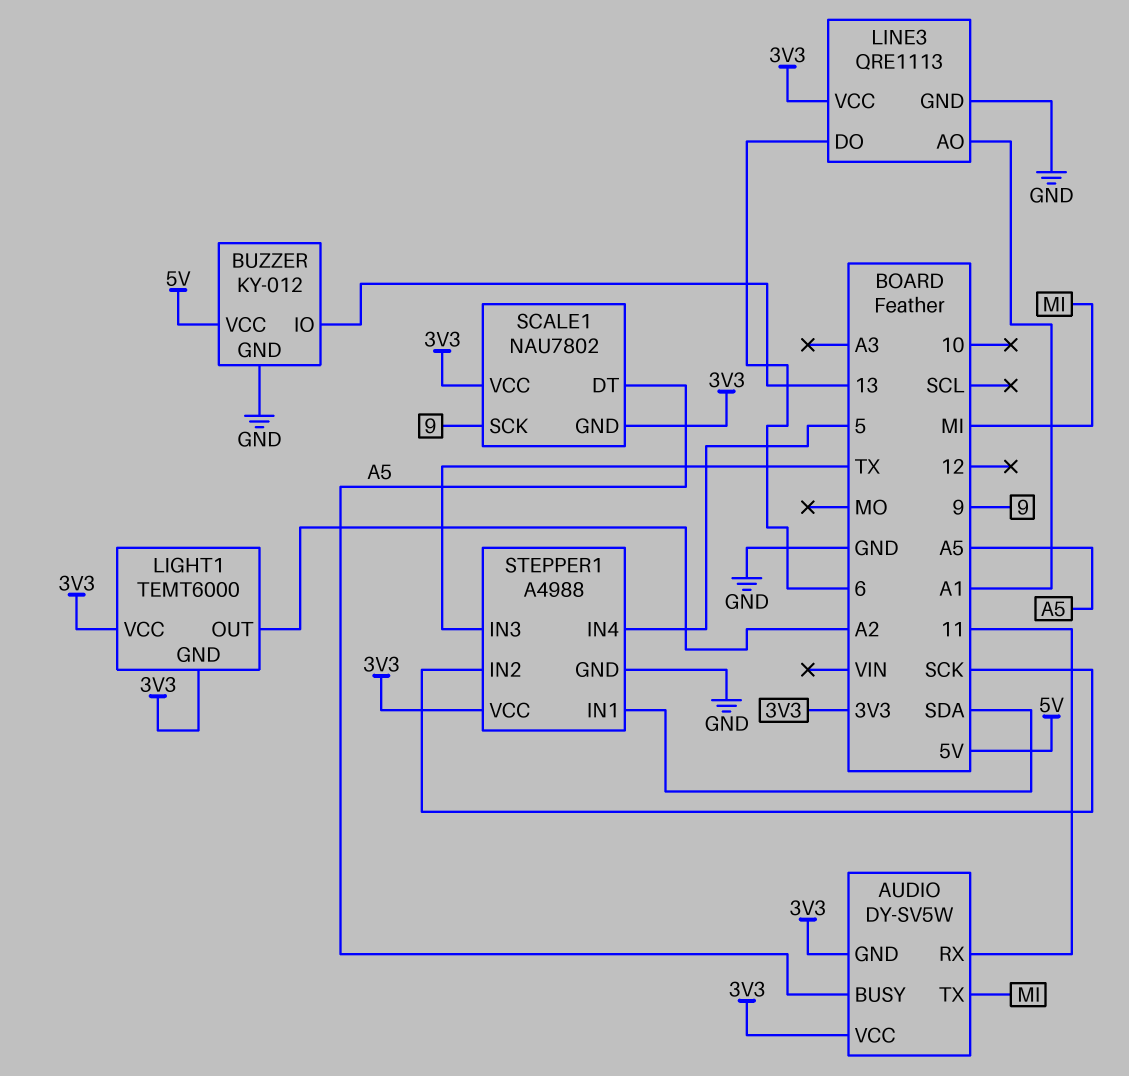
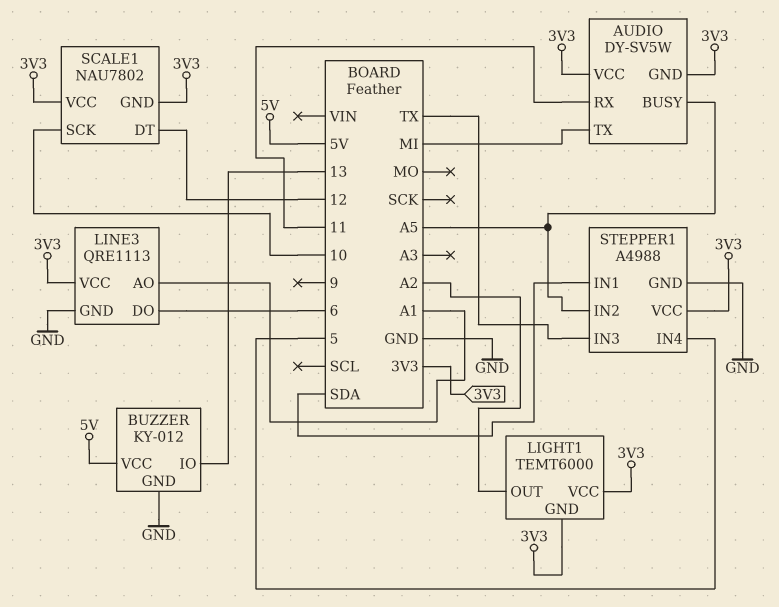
SCALE1 pin DT: A5 -> 12
SCALE1 pin SCK: 9 -> 10
STEPPER1 pin IN2: SCK -> A5

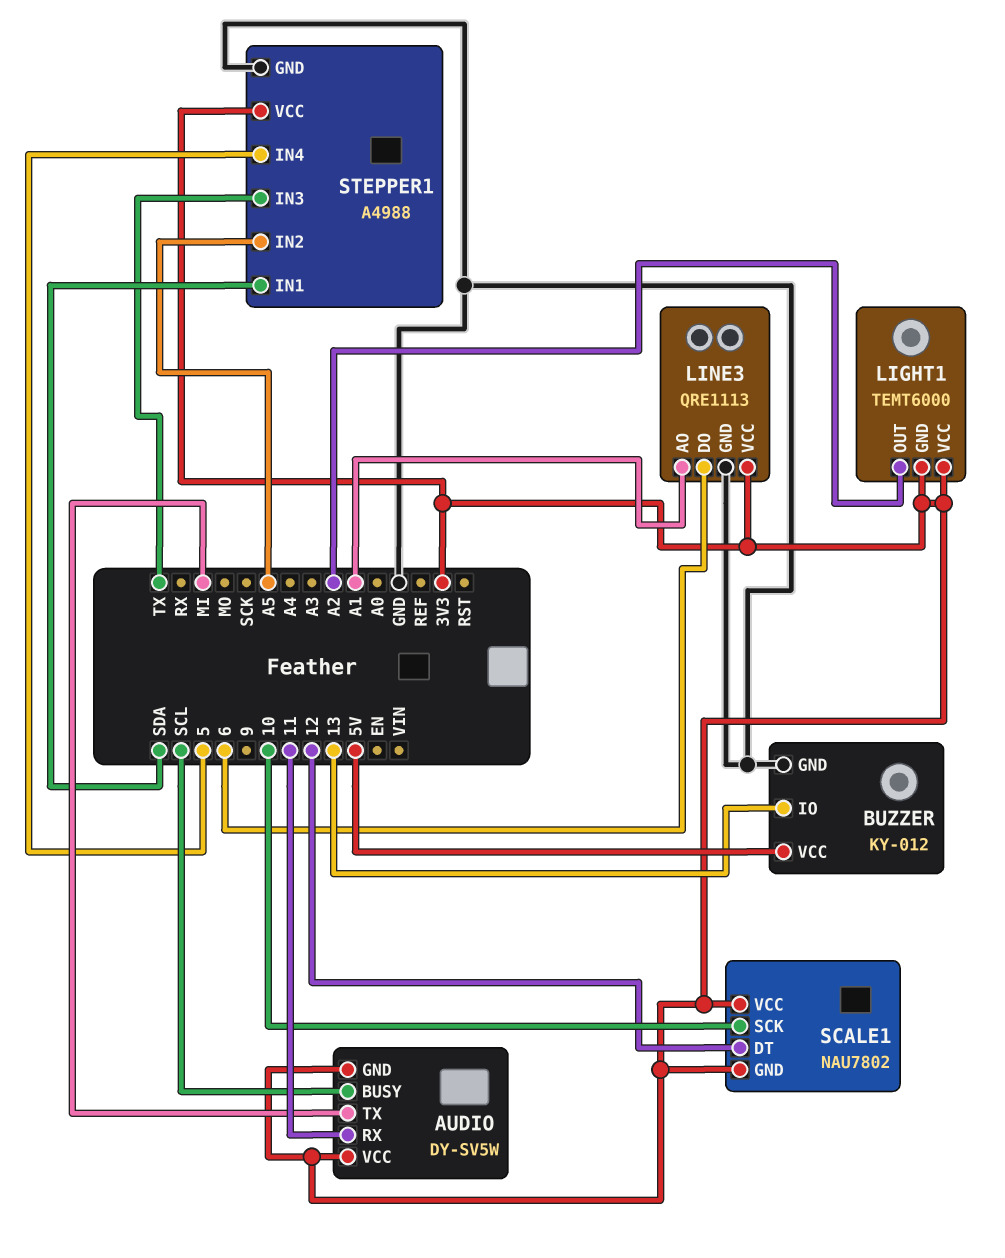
AUDIO pin BUSY: A5 -> SCL

